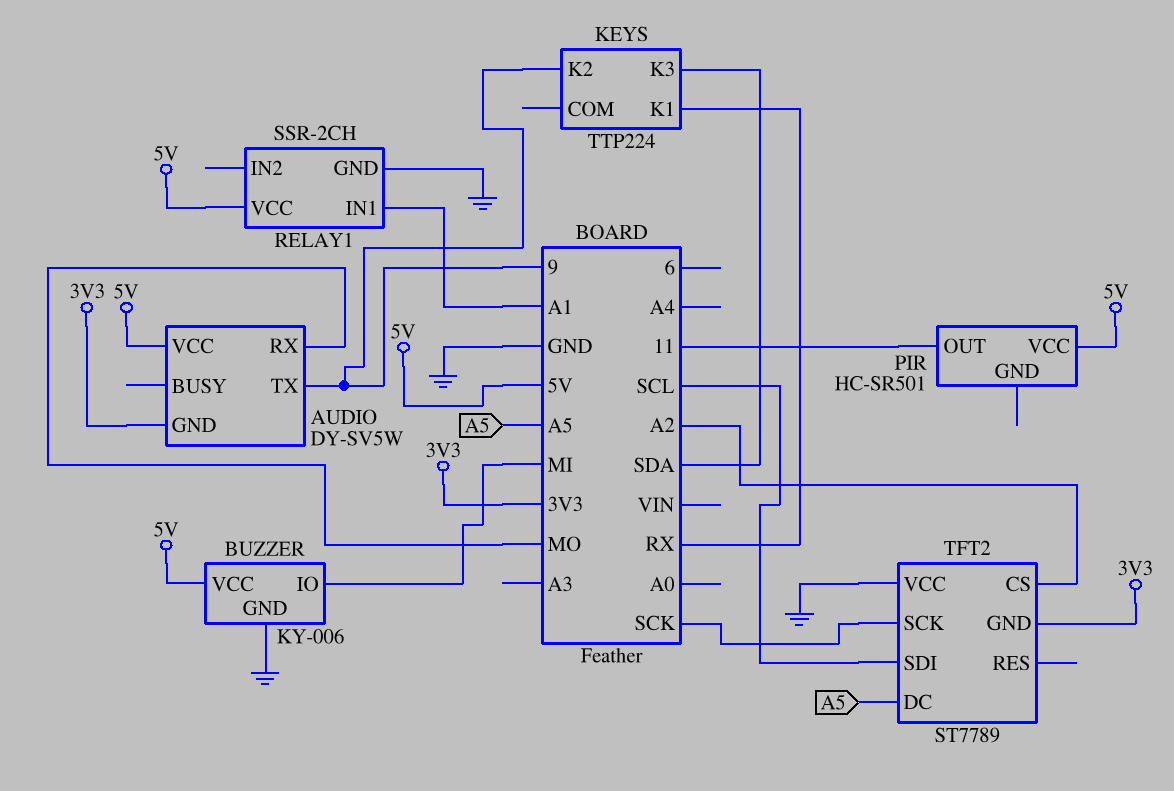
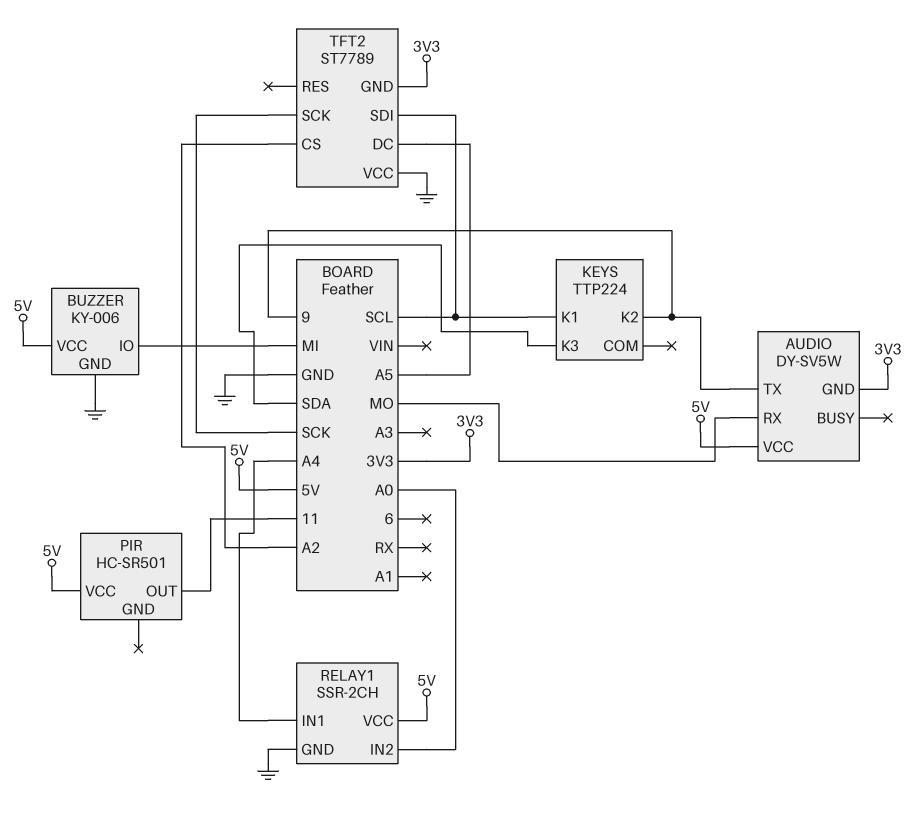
KEYS pin K1: RX -> SCL
RELAY1 pin IN1: A1 -> A4
RELAY1 pin IN2: none -> A0

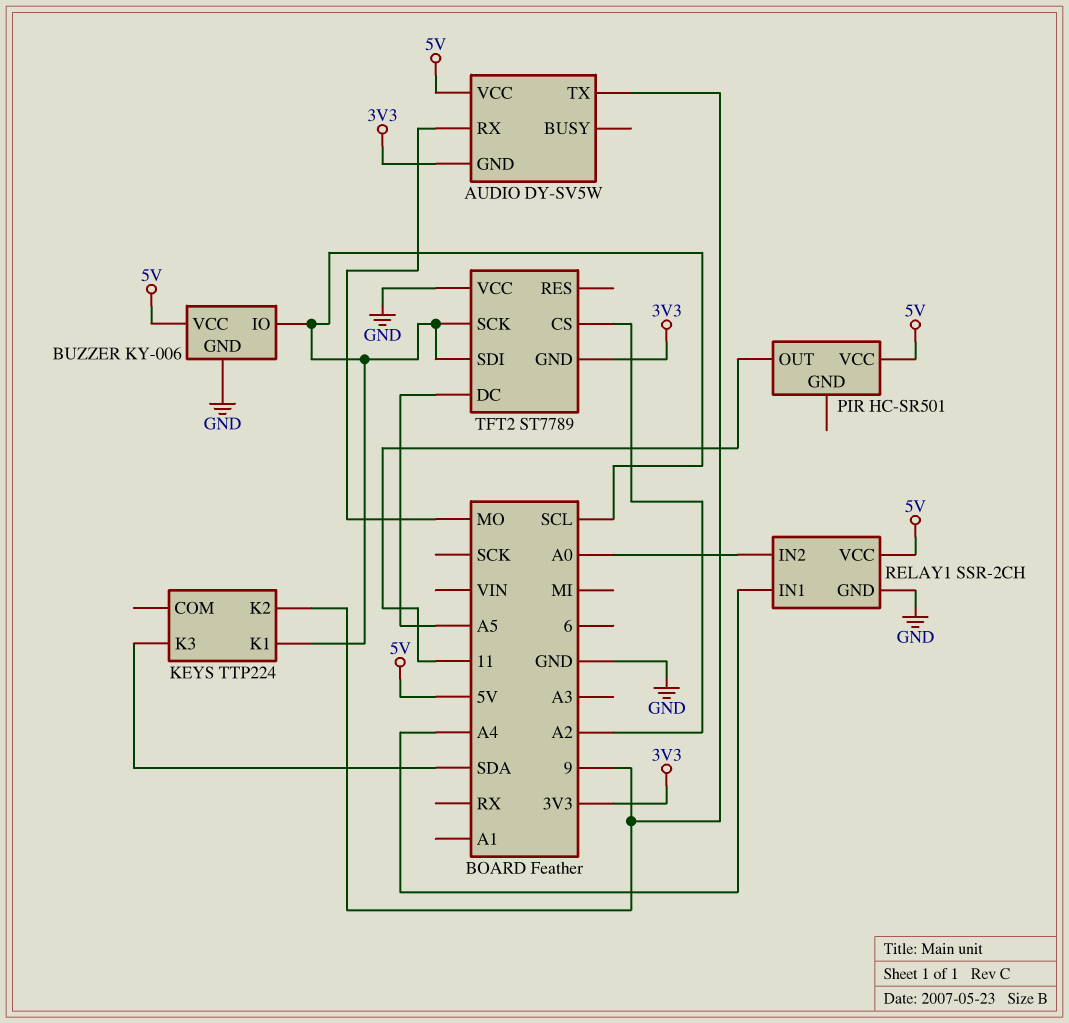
BUZZER pin IO: MI -> SCL
TFT2 pin SCK: SCK -> SCL

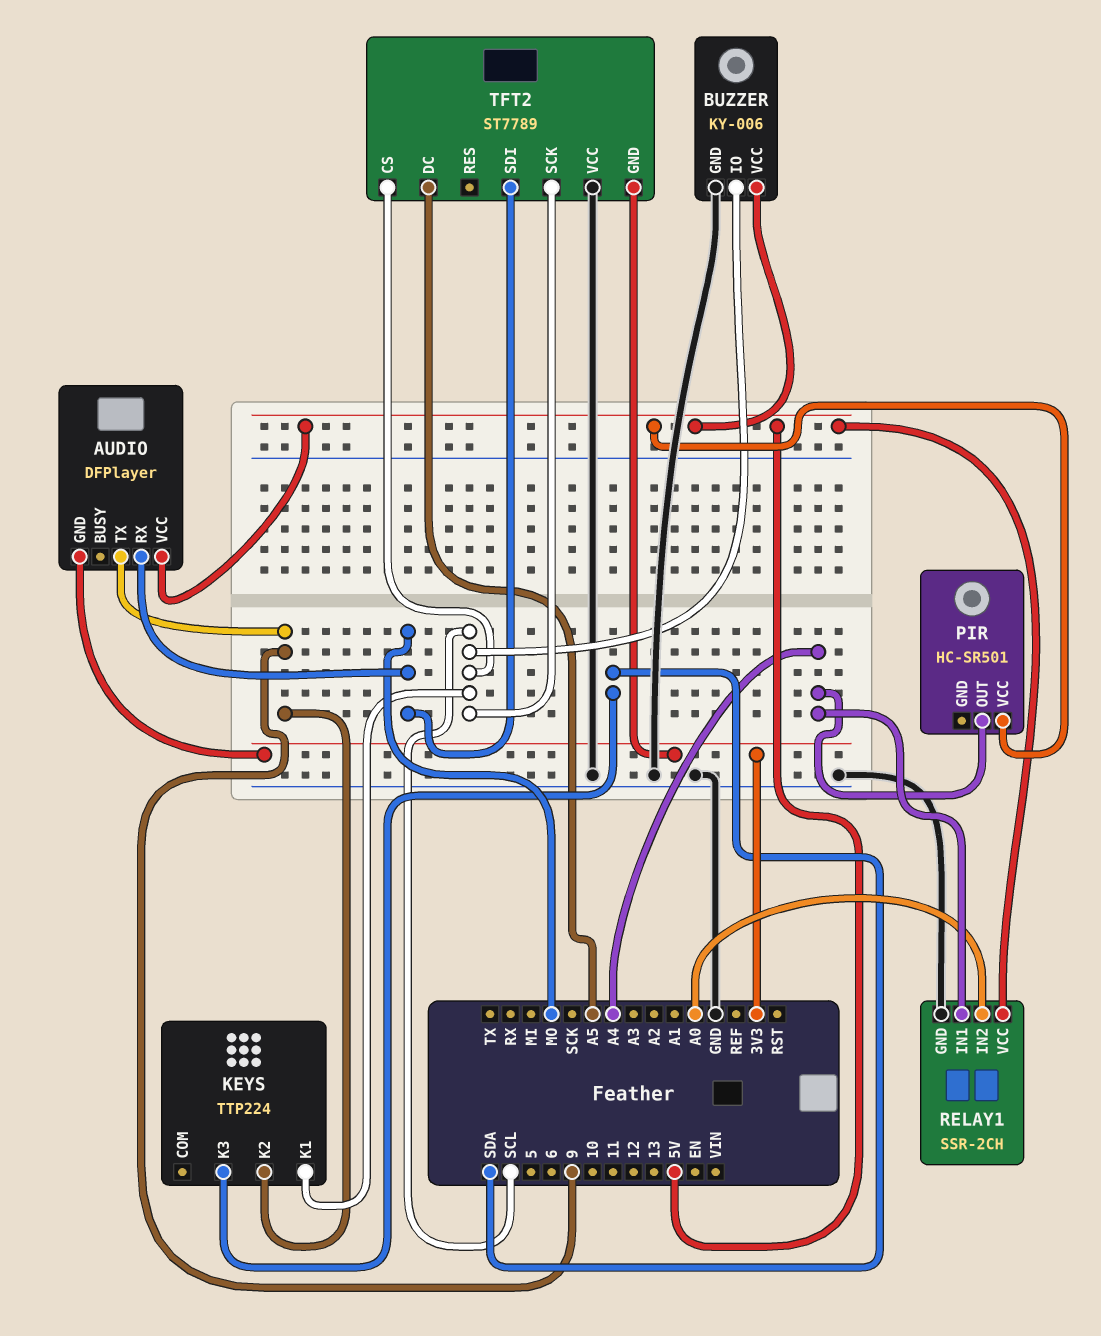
AUDIO: DY-SV5W -> DFPlayer
PIR pin OUT: 11 -> A4
TFT2 pin CS: A2 -> SCL
TFT2 pin SDI: SCL -> MO

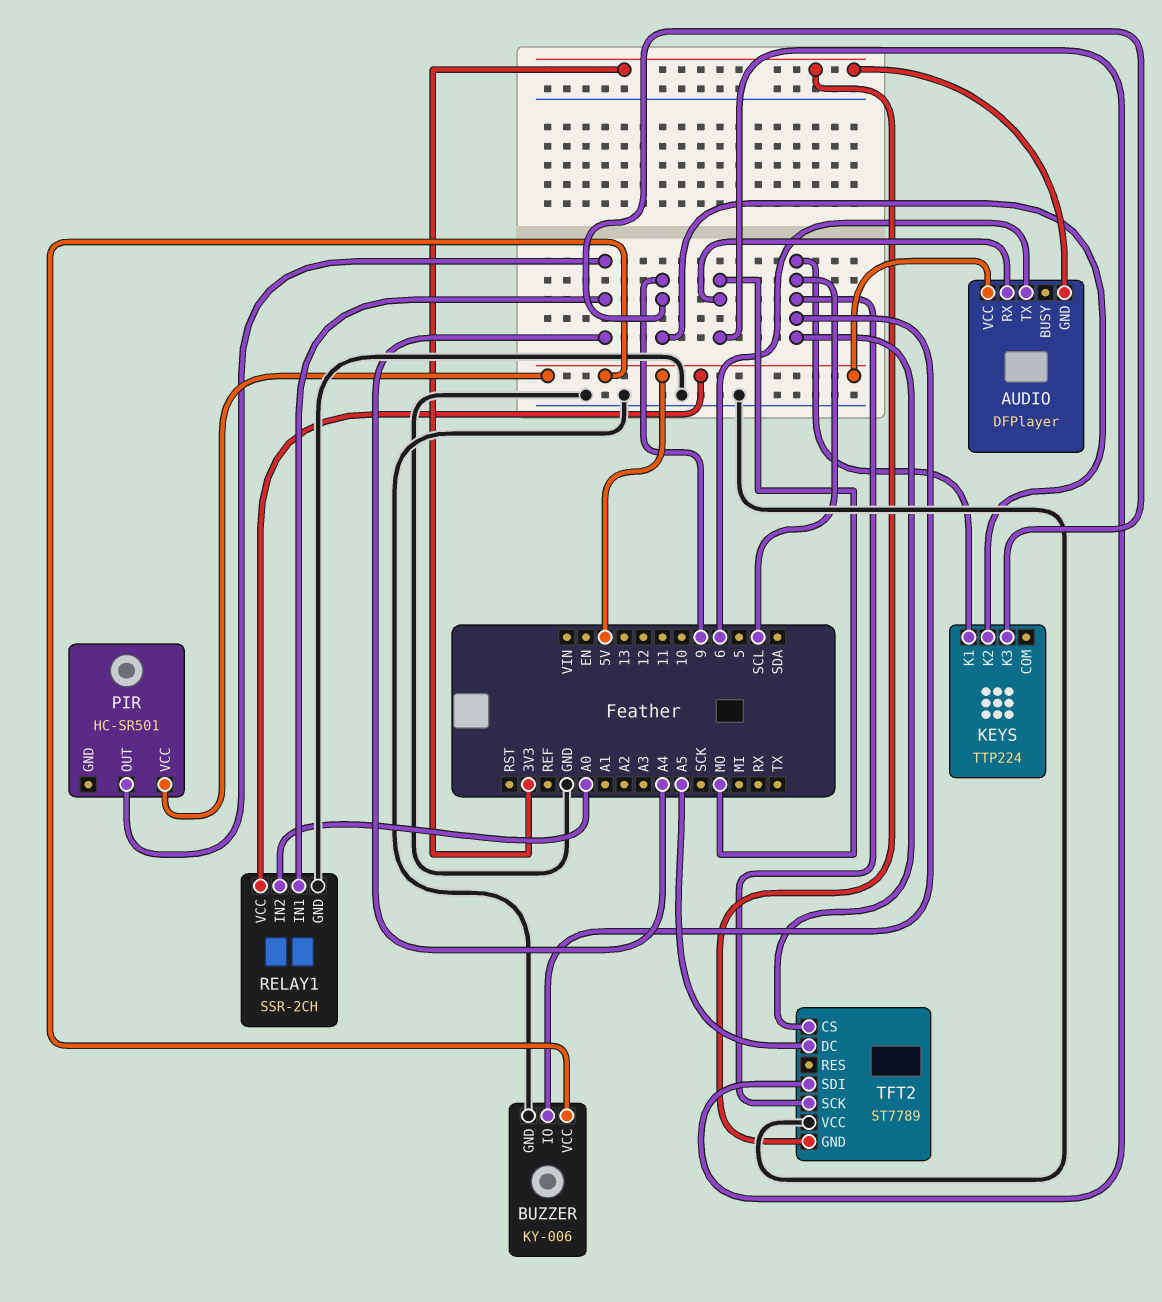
AUDIO pin TX: 9 -> 6
KEYS pin K3: SDA -> 9

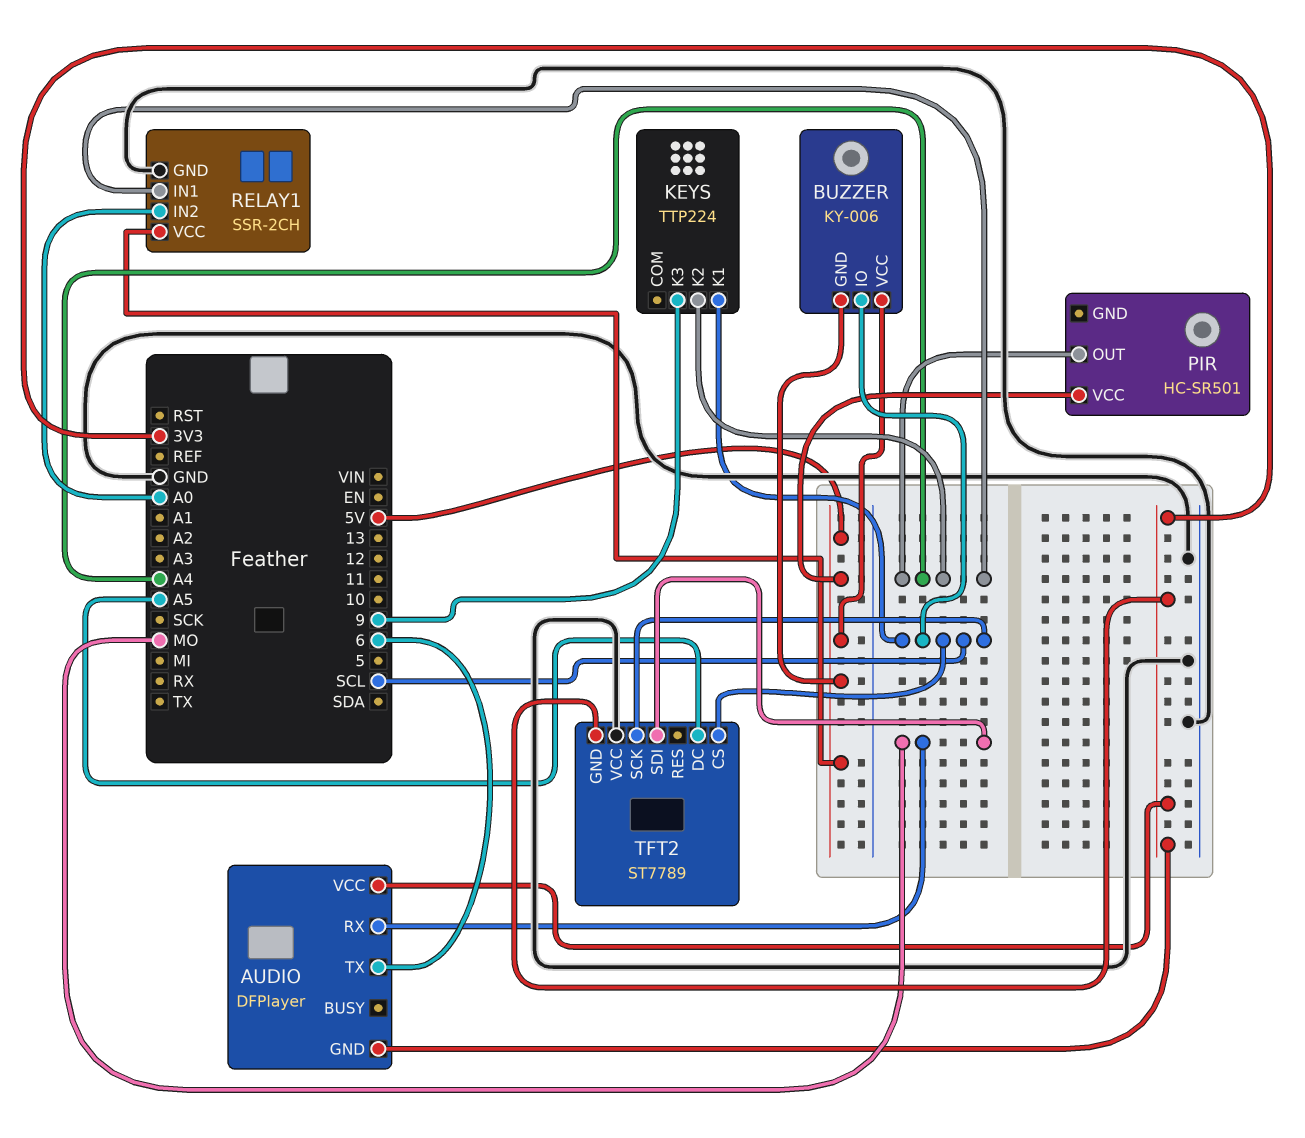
AUDIO pin VCC: 5V -> 3V3
BUZZER pin GND: GND -> 5V
KEYS pin K2: 9 -> A4

